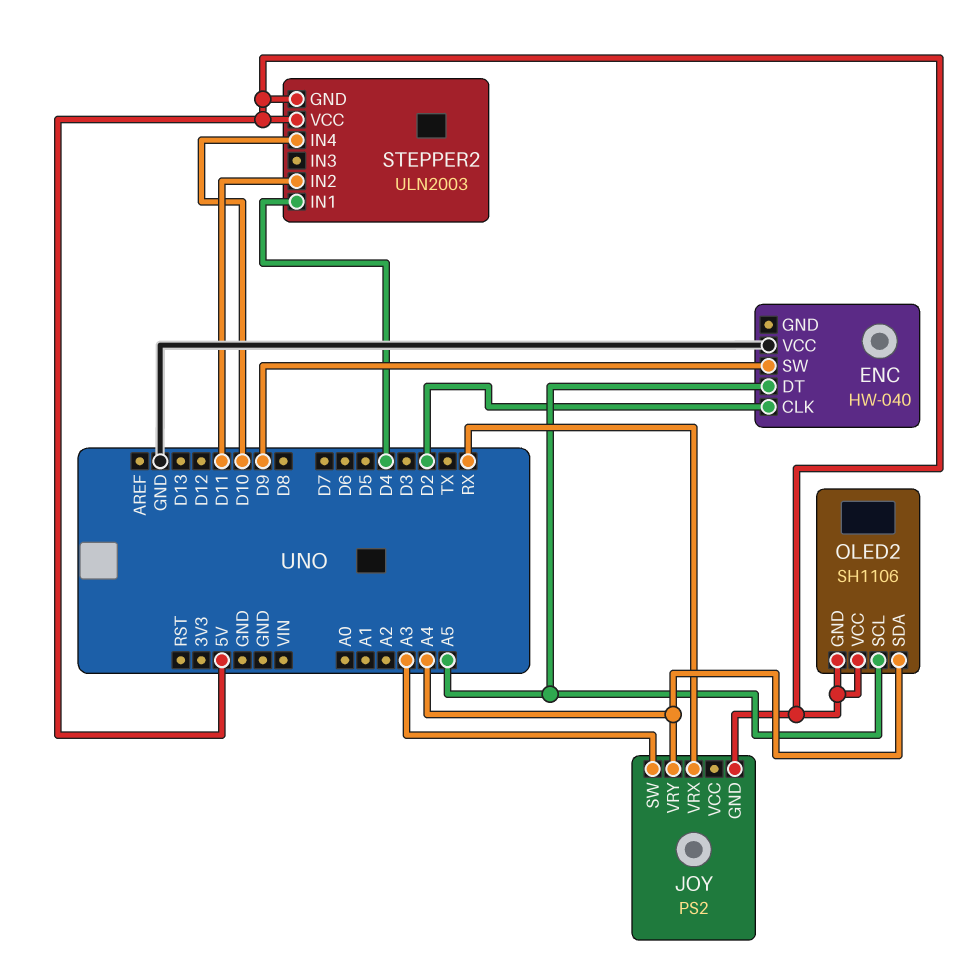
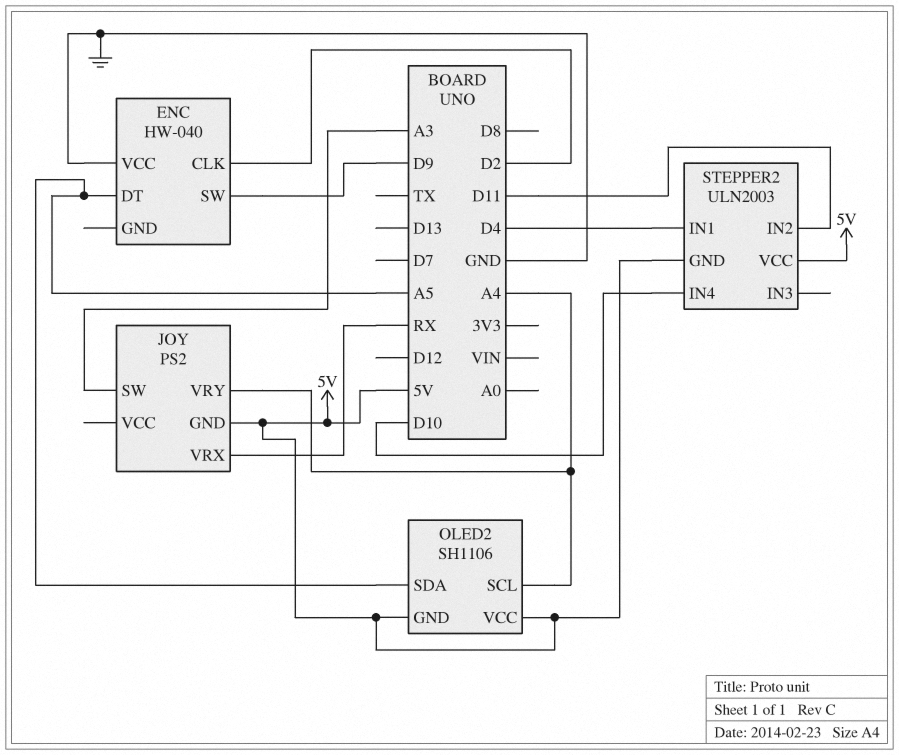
OLED2 pin SCL: A5 -> A4
OLED2 pin SDA: A4 -> A5

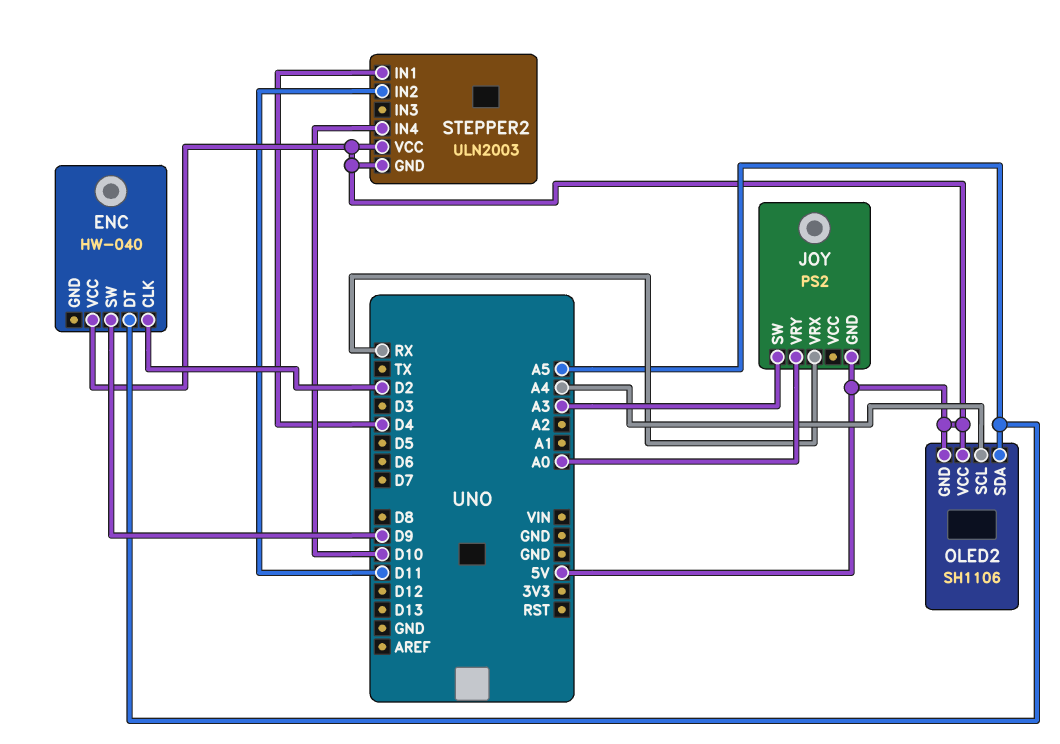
ENC pin VCC: GND -> 5V
JOY pin VRY: A4 -> A0

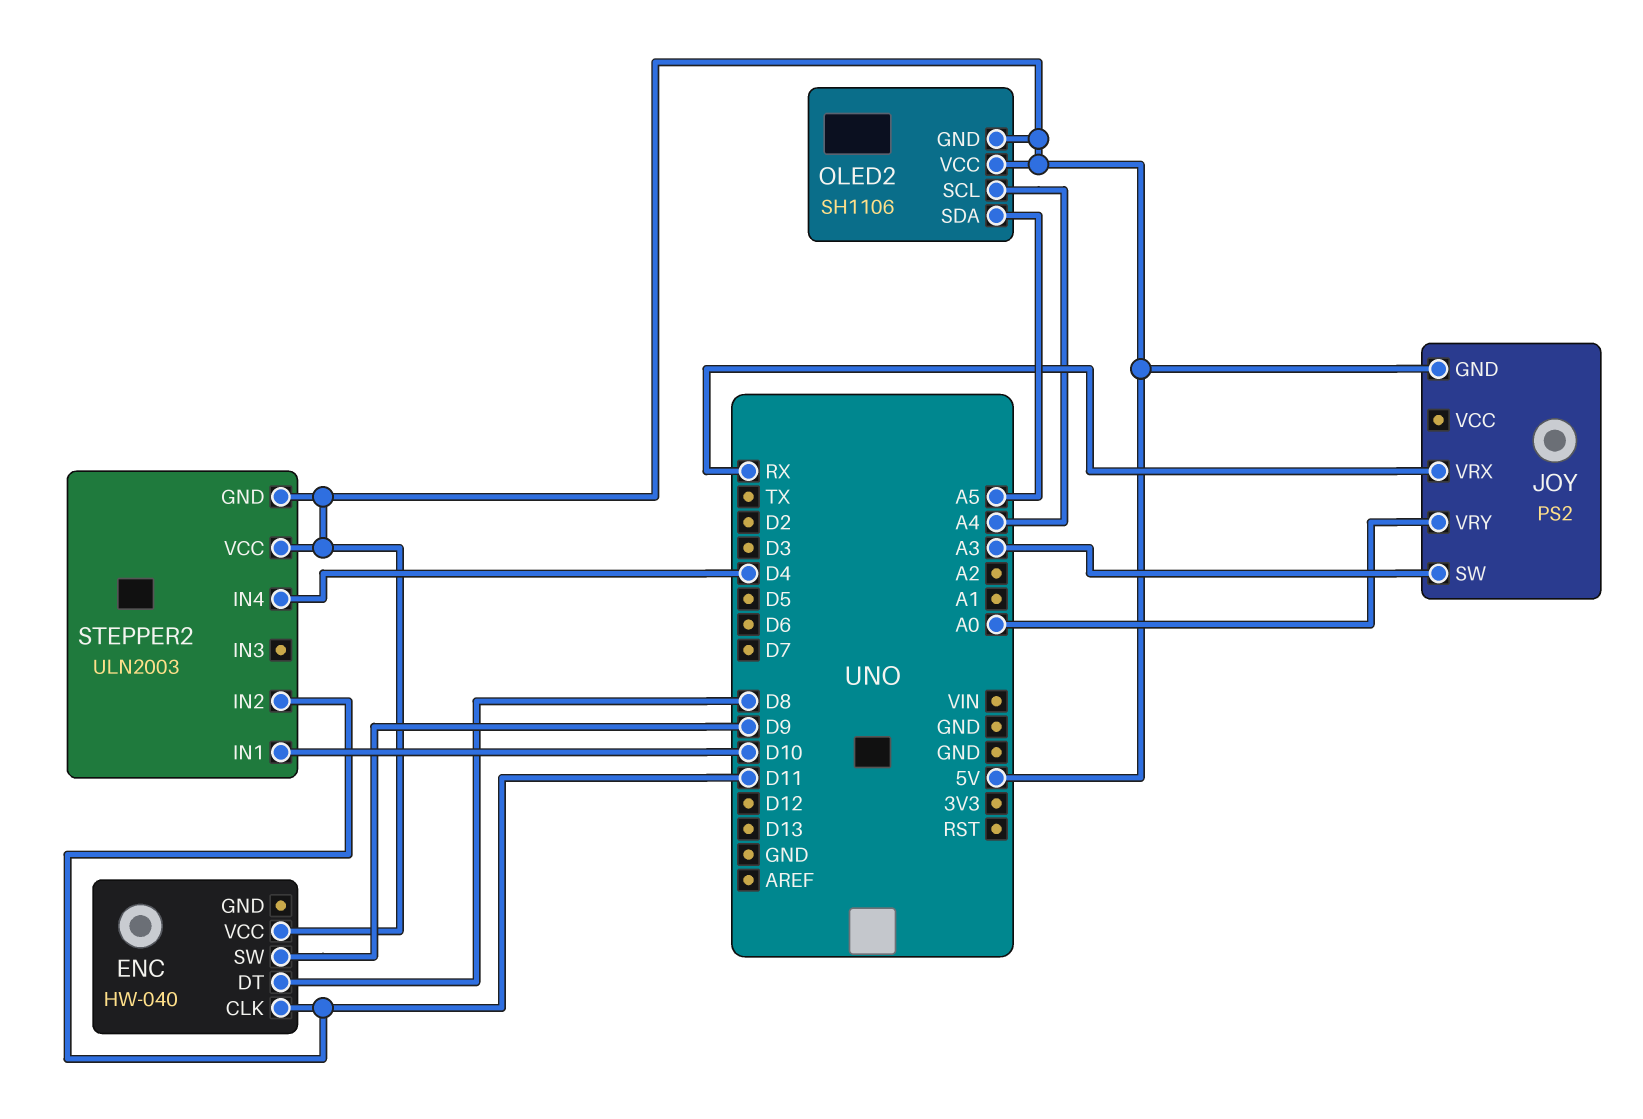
ENC pin CLK: D2 -> D11
ENC pin DT: A5 -> D8
STEPPER2 pin IN1: D4 -> D10
STEPPER2 pin IN4: D10 -> D4

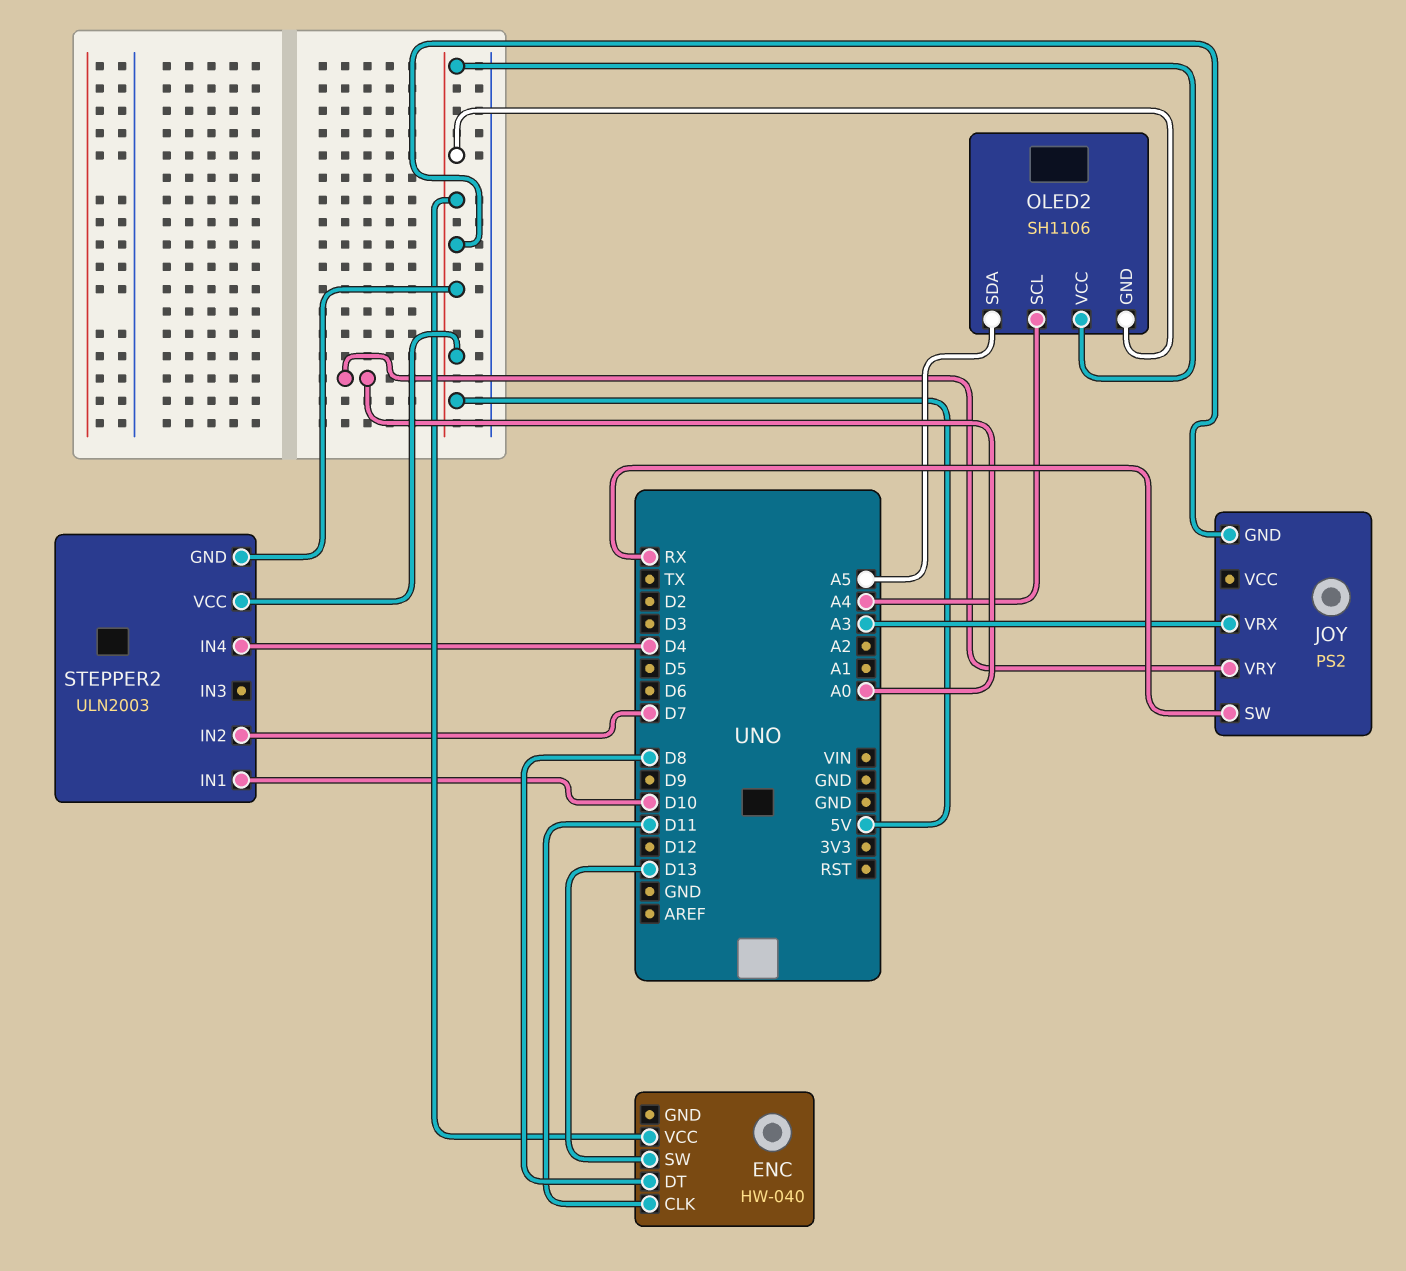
ENC pin SW: D9 -> D13
JOY pin SW: A3 -> RX
JOY pin VRX: RX -> A3
STEPPER2 pin IN2: D11 -> D7

